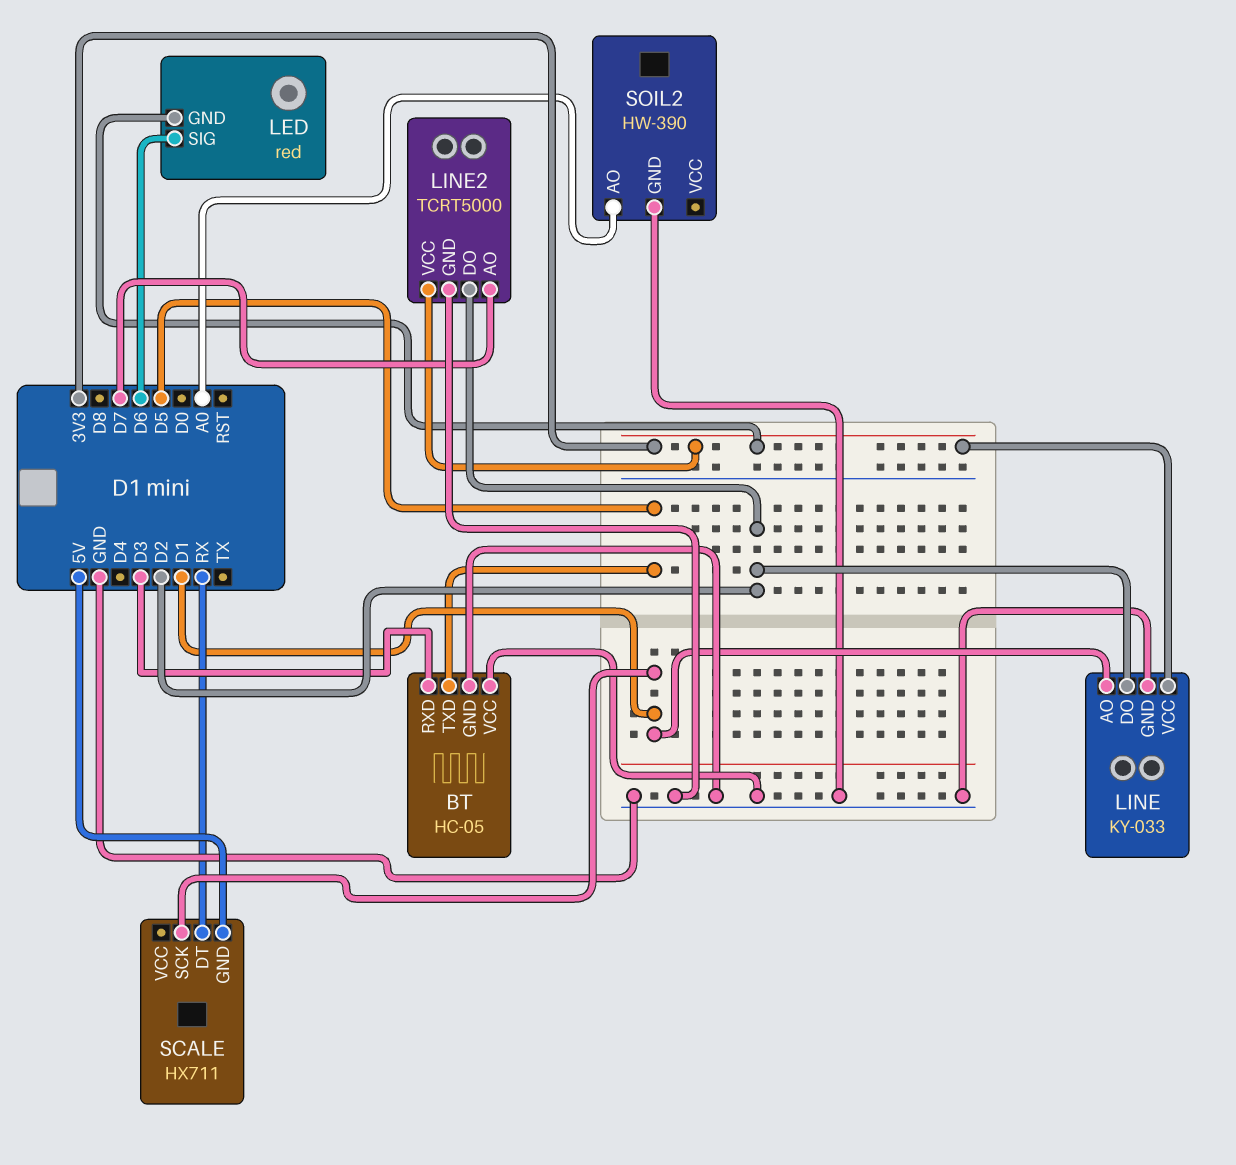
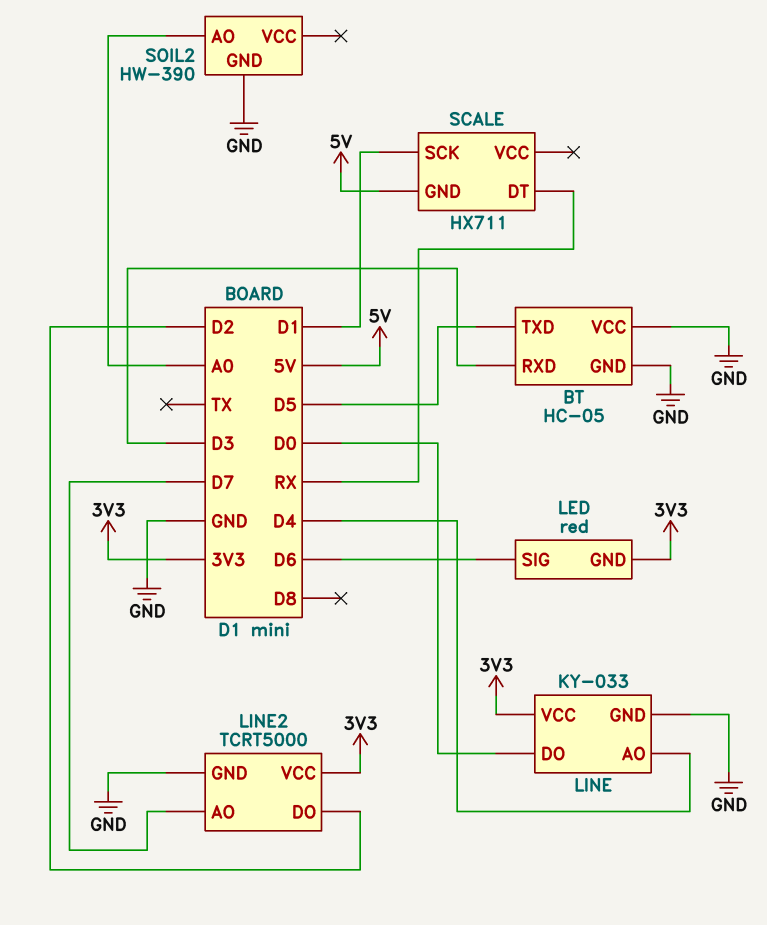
LINE pin AO: D1 -> D4
LINE pin DO: D2 -> D0

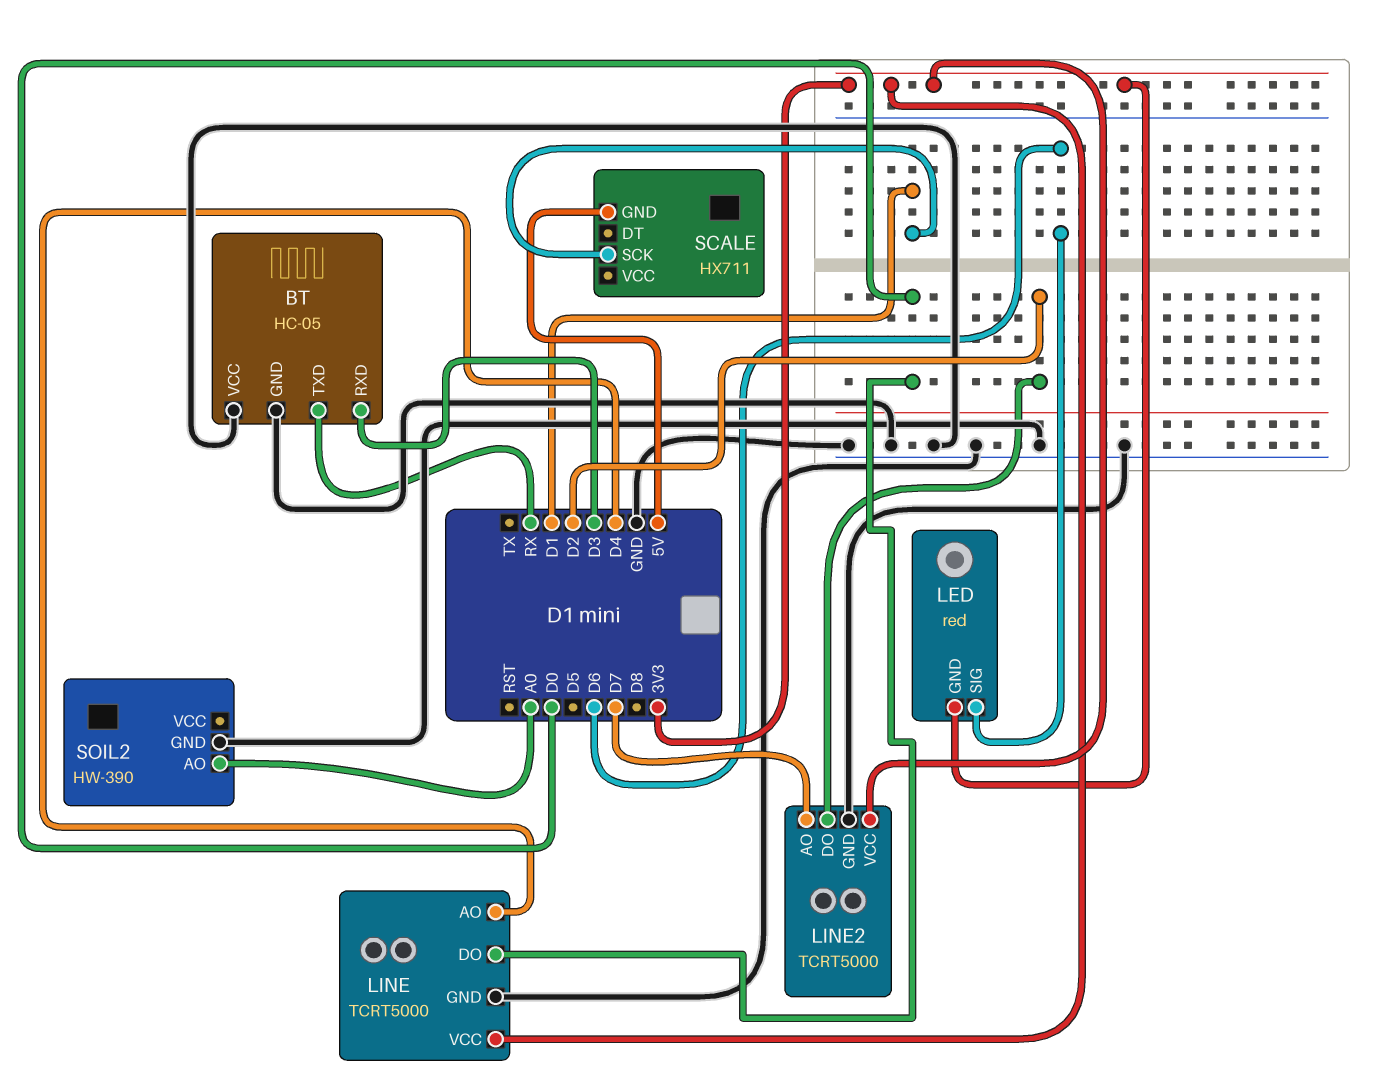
BT pin TXD: D5 -> RX
LINE: KY-033 -> TCRT5000
SCALE pin DT: RX -> none

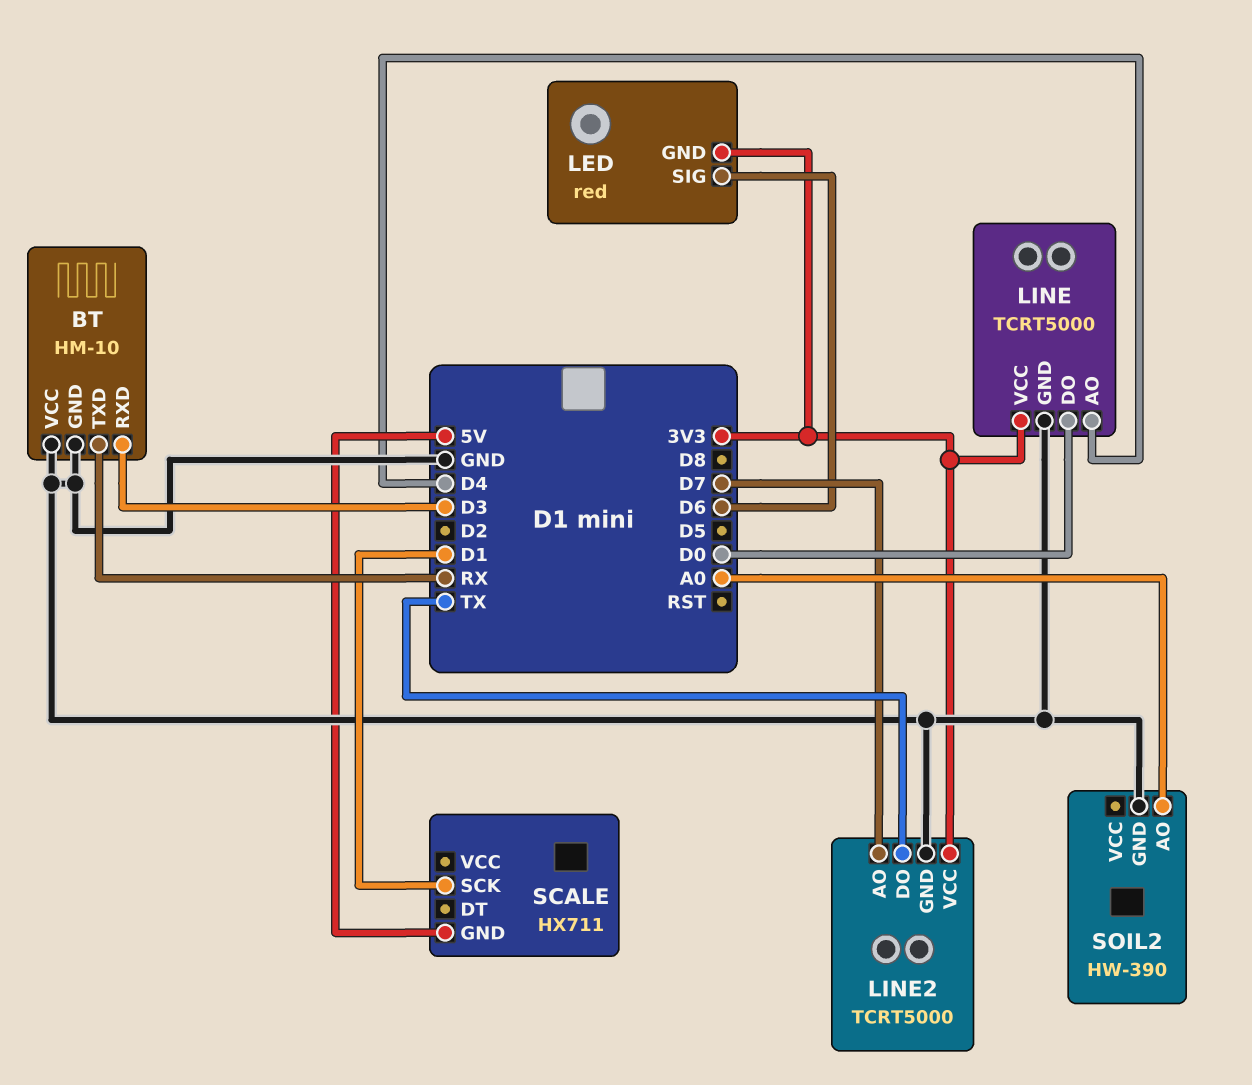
BT: HC-05 -> HM-10
LINE2 pin DO: D2 -> TX

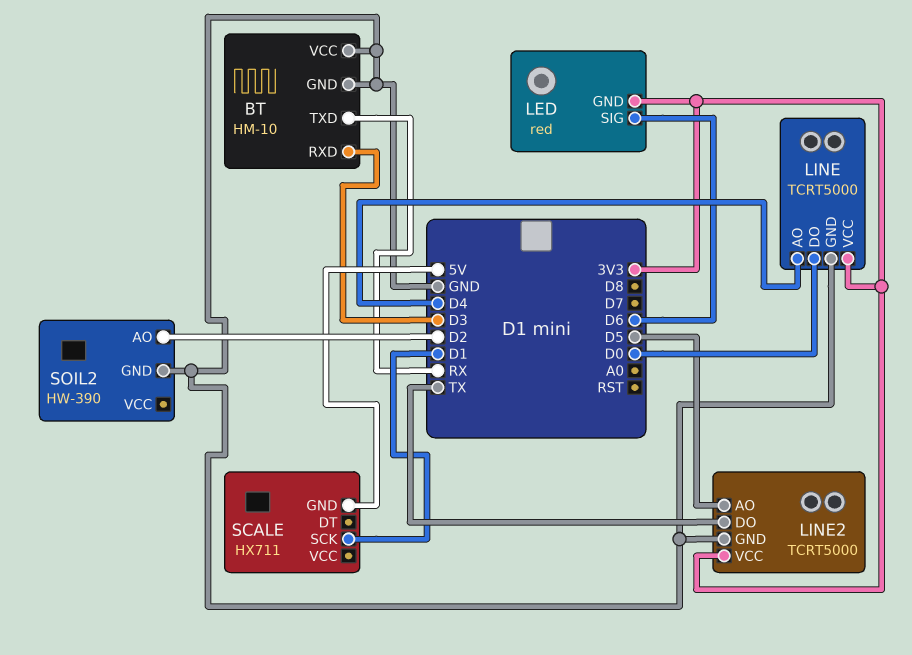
LINE2 pin AO: D7 -> D5
SOIL2 pin AO: A0 -> D2

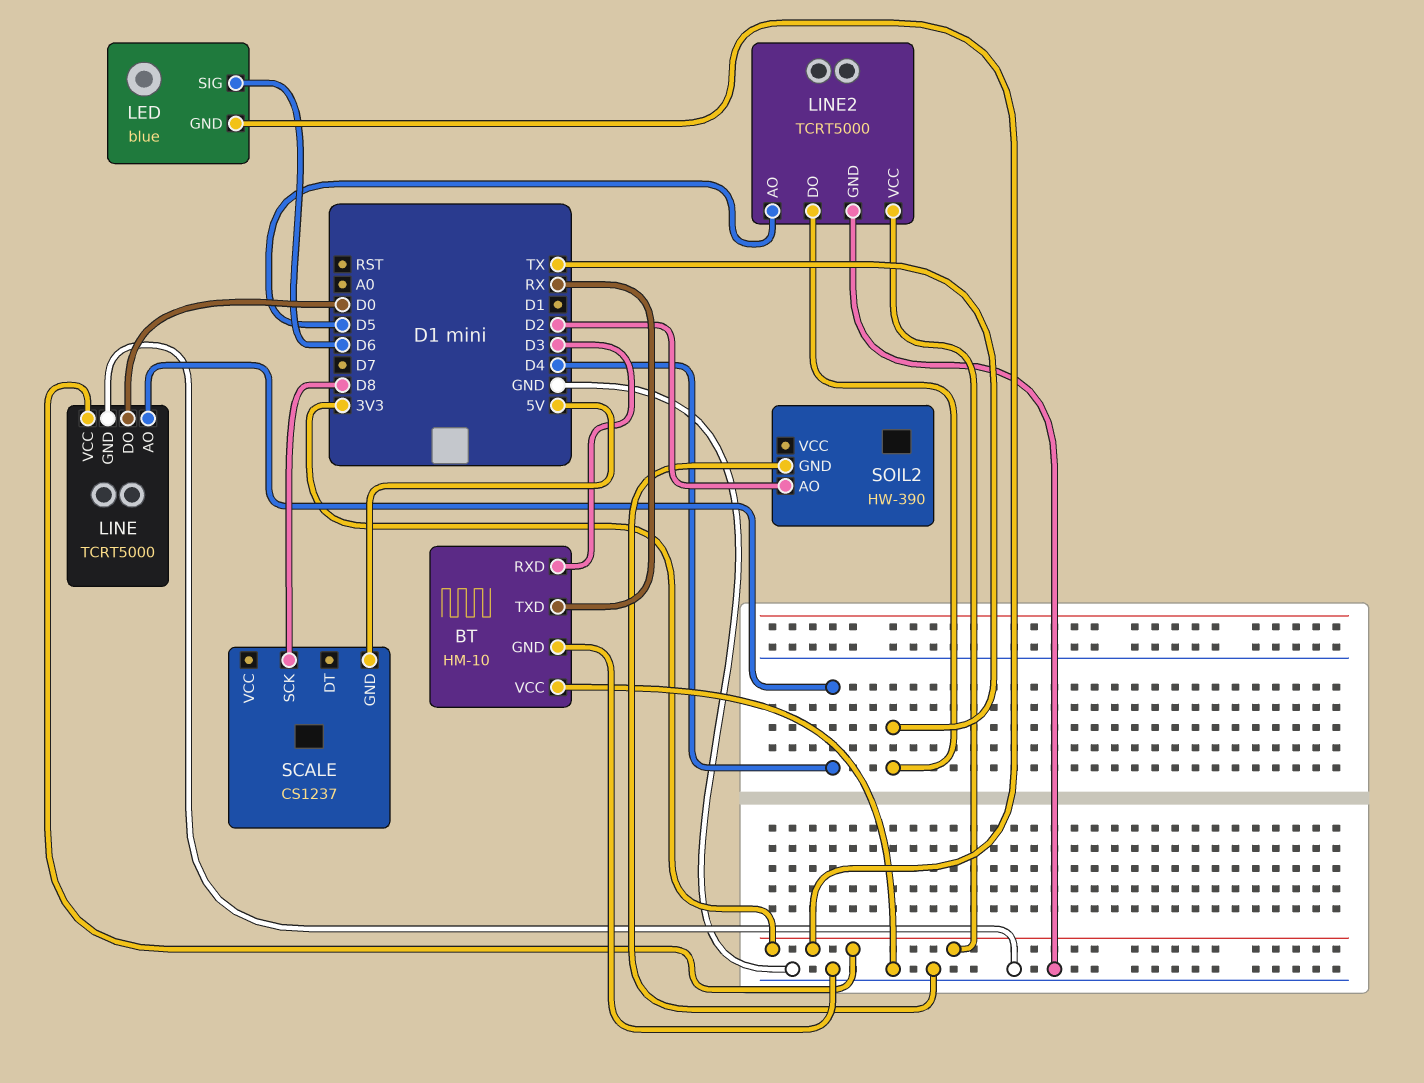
LED: red -> blue
SCALE: HX711 -> CS1237
SCALE pin SCK: D1 -> D8

